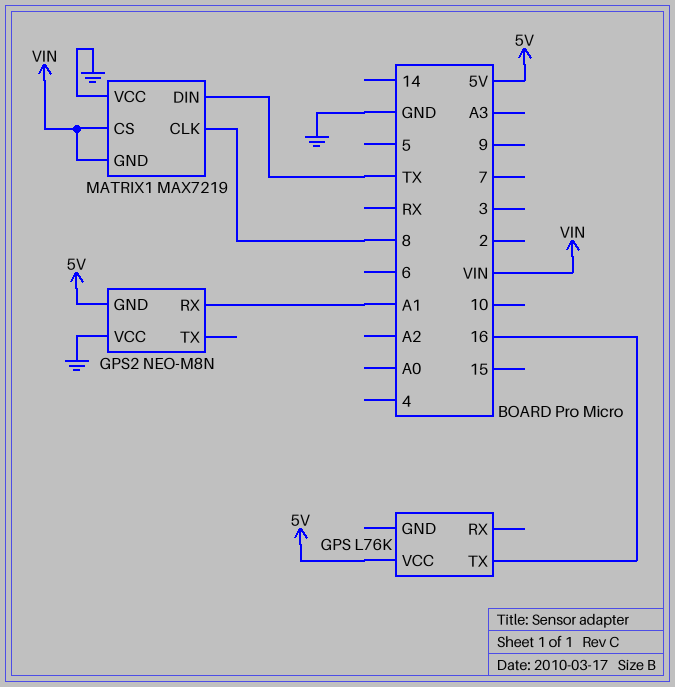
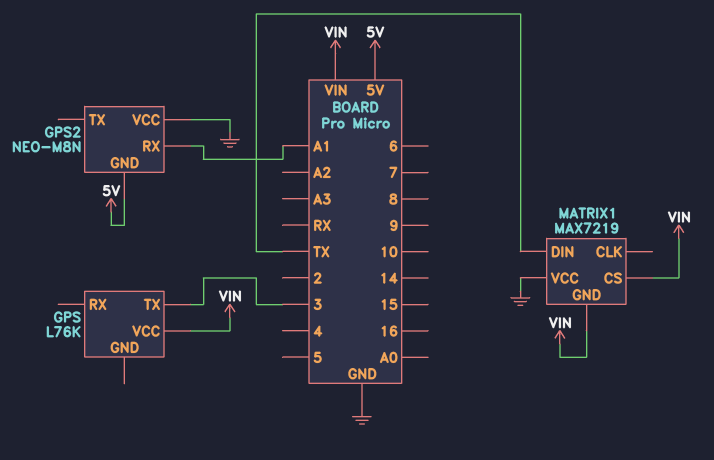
GPS pin TX: 16 -> 3
GPS pin VCC: 5V -> VIN
MATRIX1 pin CLK: 8 -> none

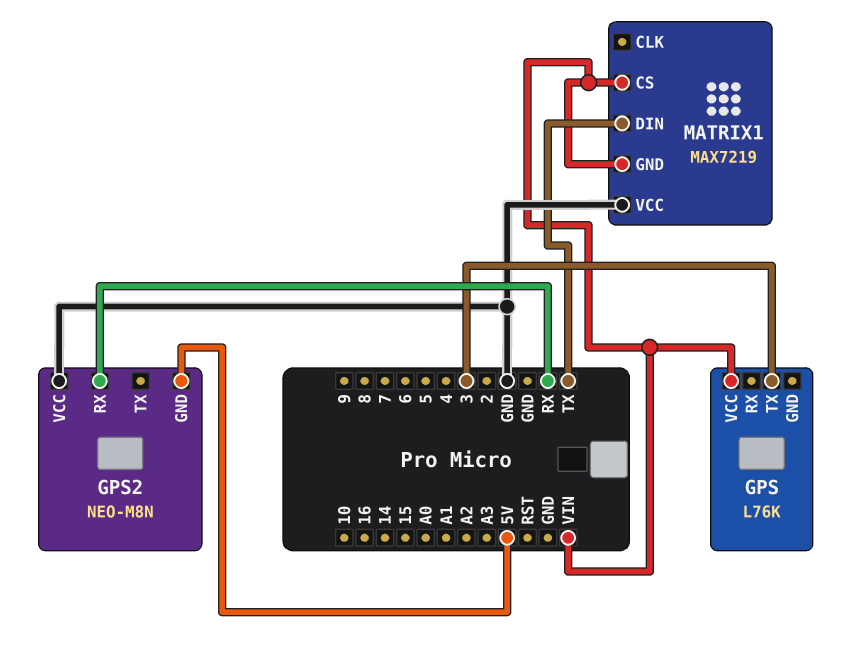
GPS2 pin RX: A1 -> RX

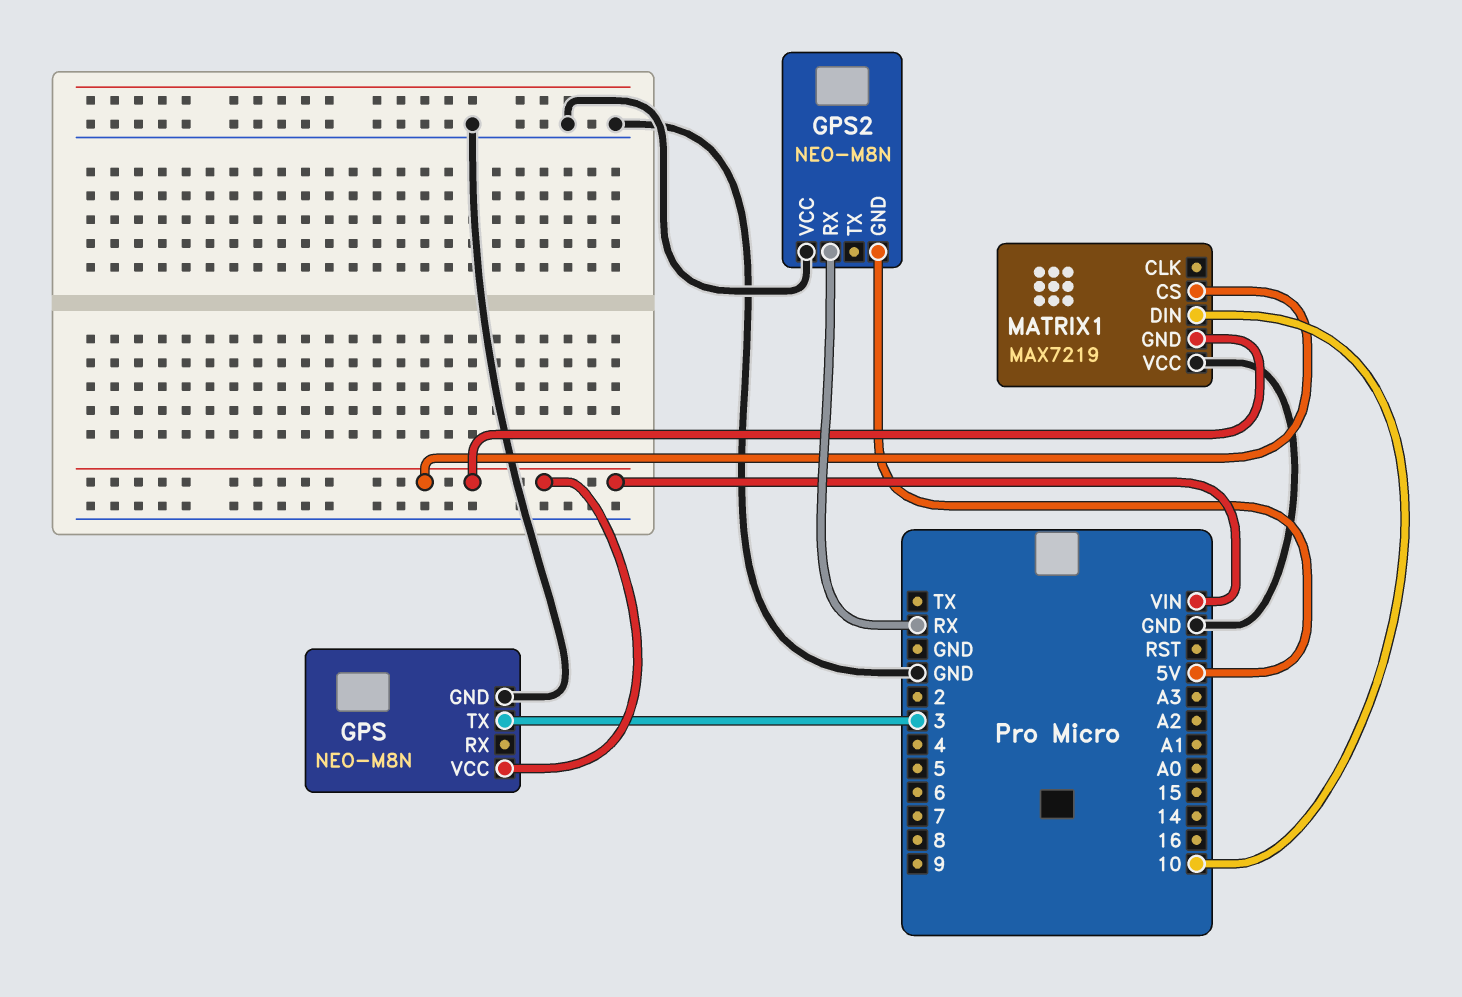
GPS: L76K -> NEO-M8N
GPS pin GND: none -> GND
MATRIX1 pin DIN: TX -> 10

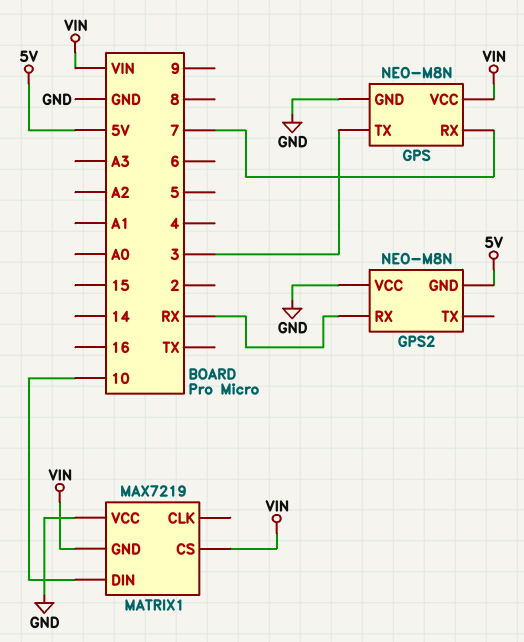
GPS pin RX: none -> 7

